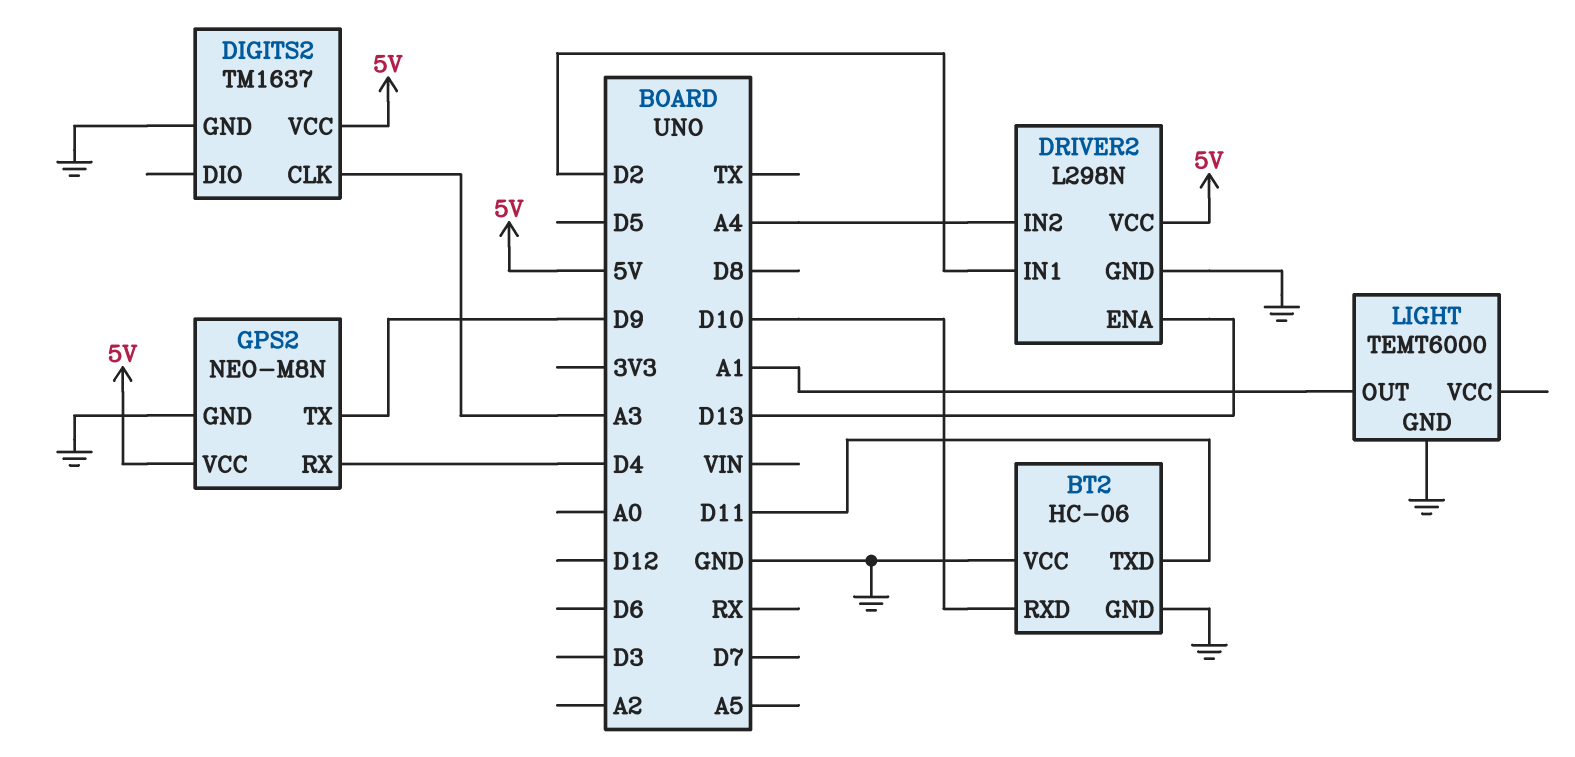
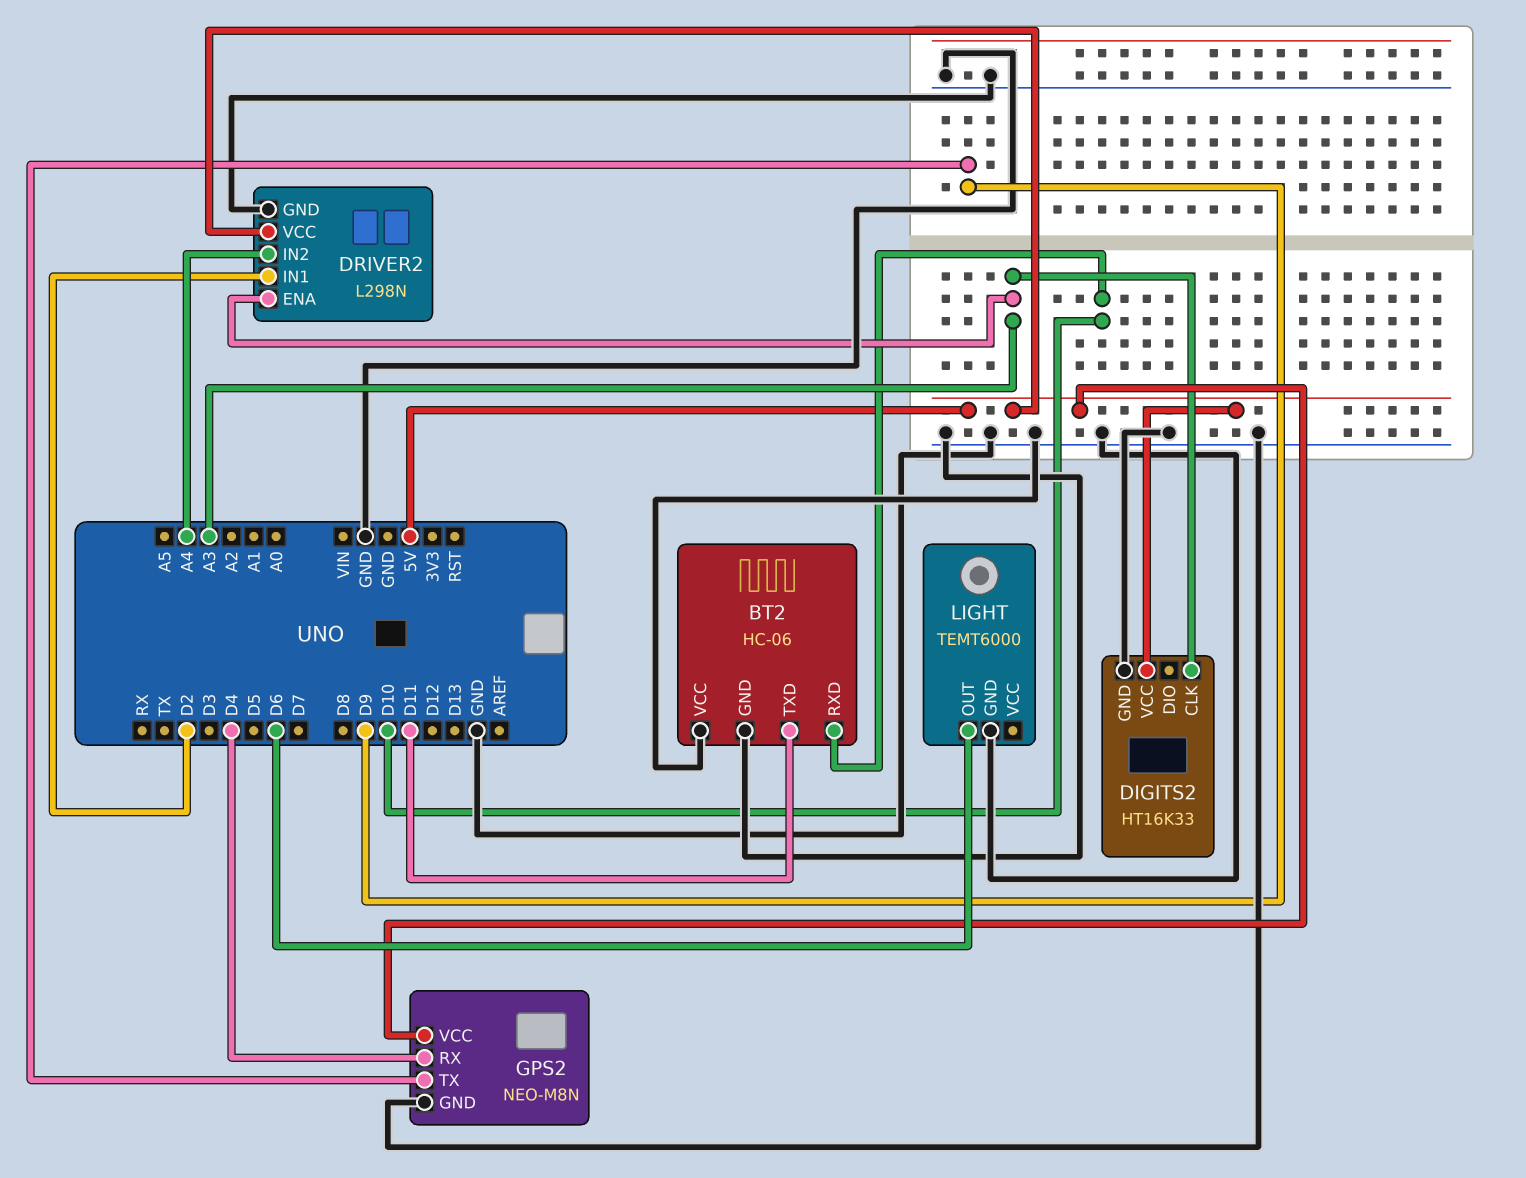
DIGITS2: TM1637 -> HT16K33
DRIVER2 pin ENA: D13 -> A3
LIGHT pin OUT: A1 -> D6

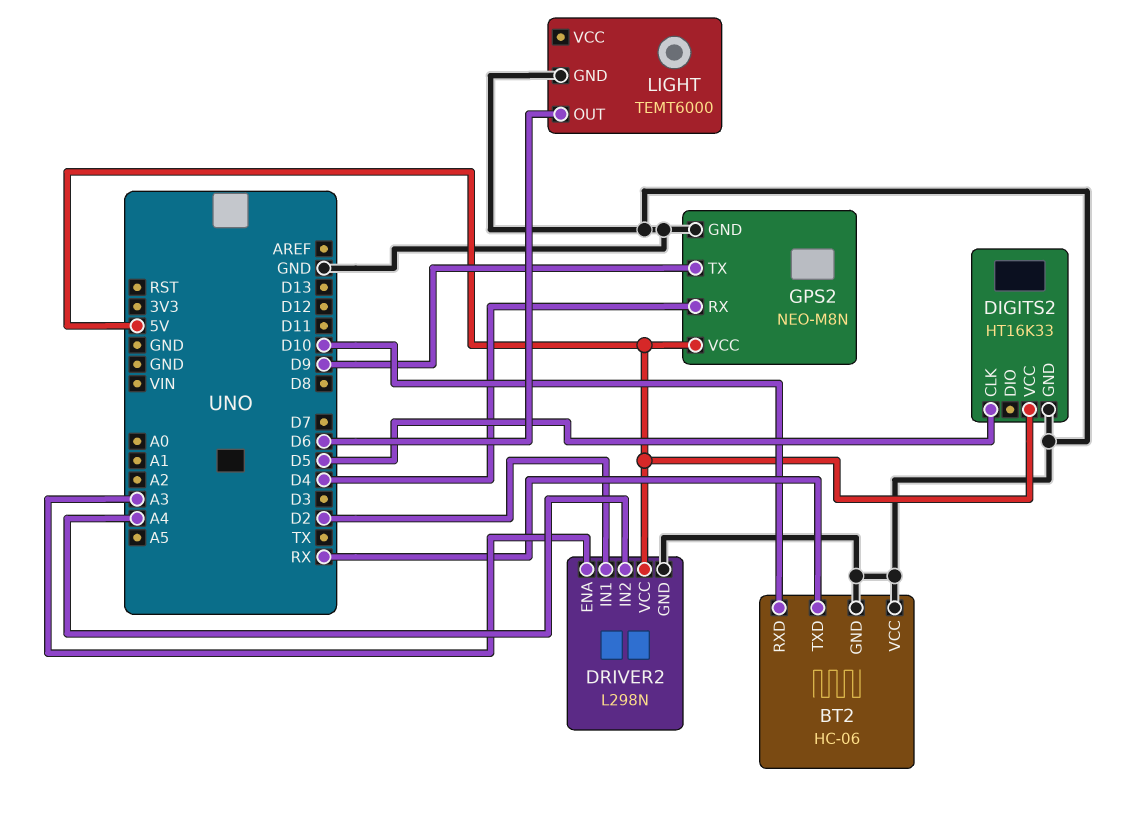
BT2 pin TXD: D11 -> RX
DIGITS2 pin CLK: A3 -> D5

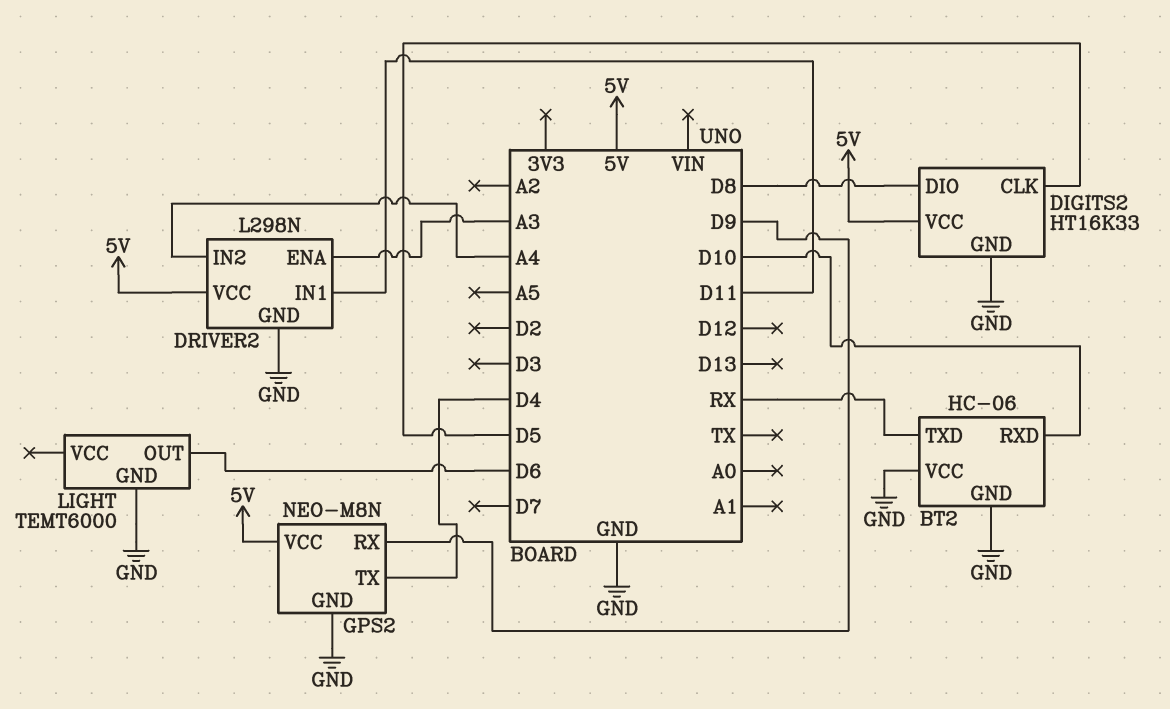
DIGITS2 pin DIO: none -> D8
DRIVER2 pin IN1: D2 -> D11
GPS2 pin RX: D4 -> D9
GPS2 pin TX: D9 -> D4

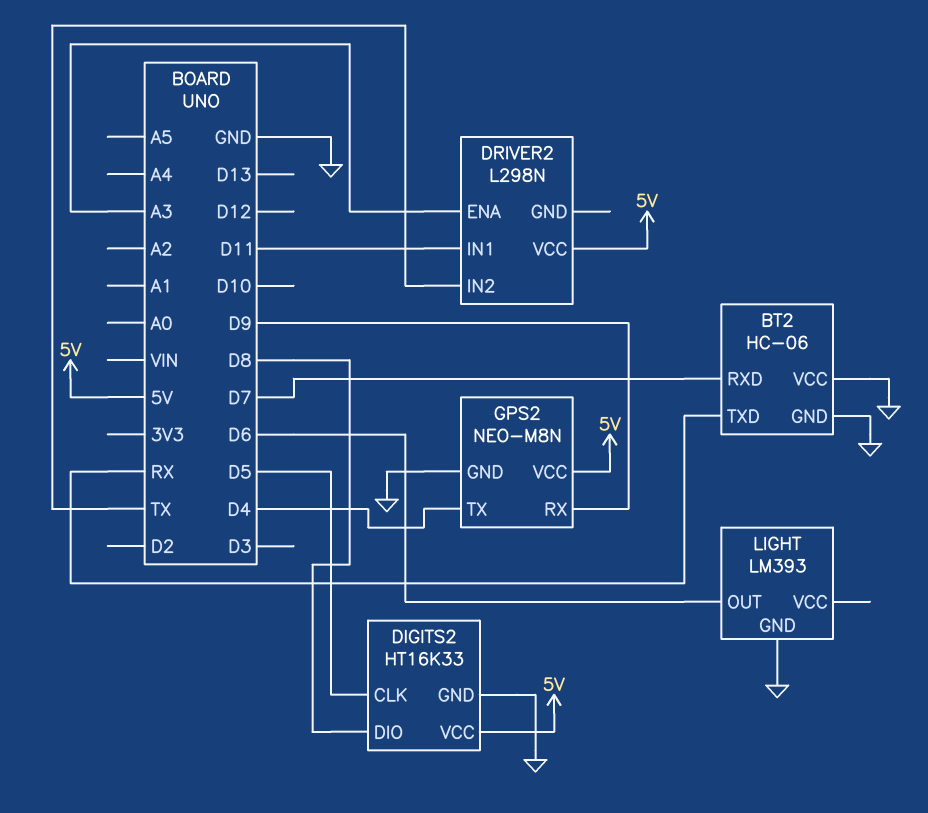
BT2 pin RXD: D10 -> D7
DRIVER2 pin GND: GND -> none
DRIVER2 pin IN2: A4 -> TX
LIGHT: TEMT6000 -> LM393

